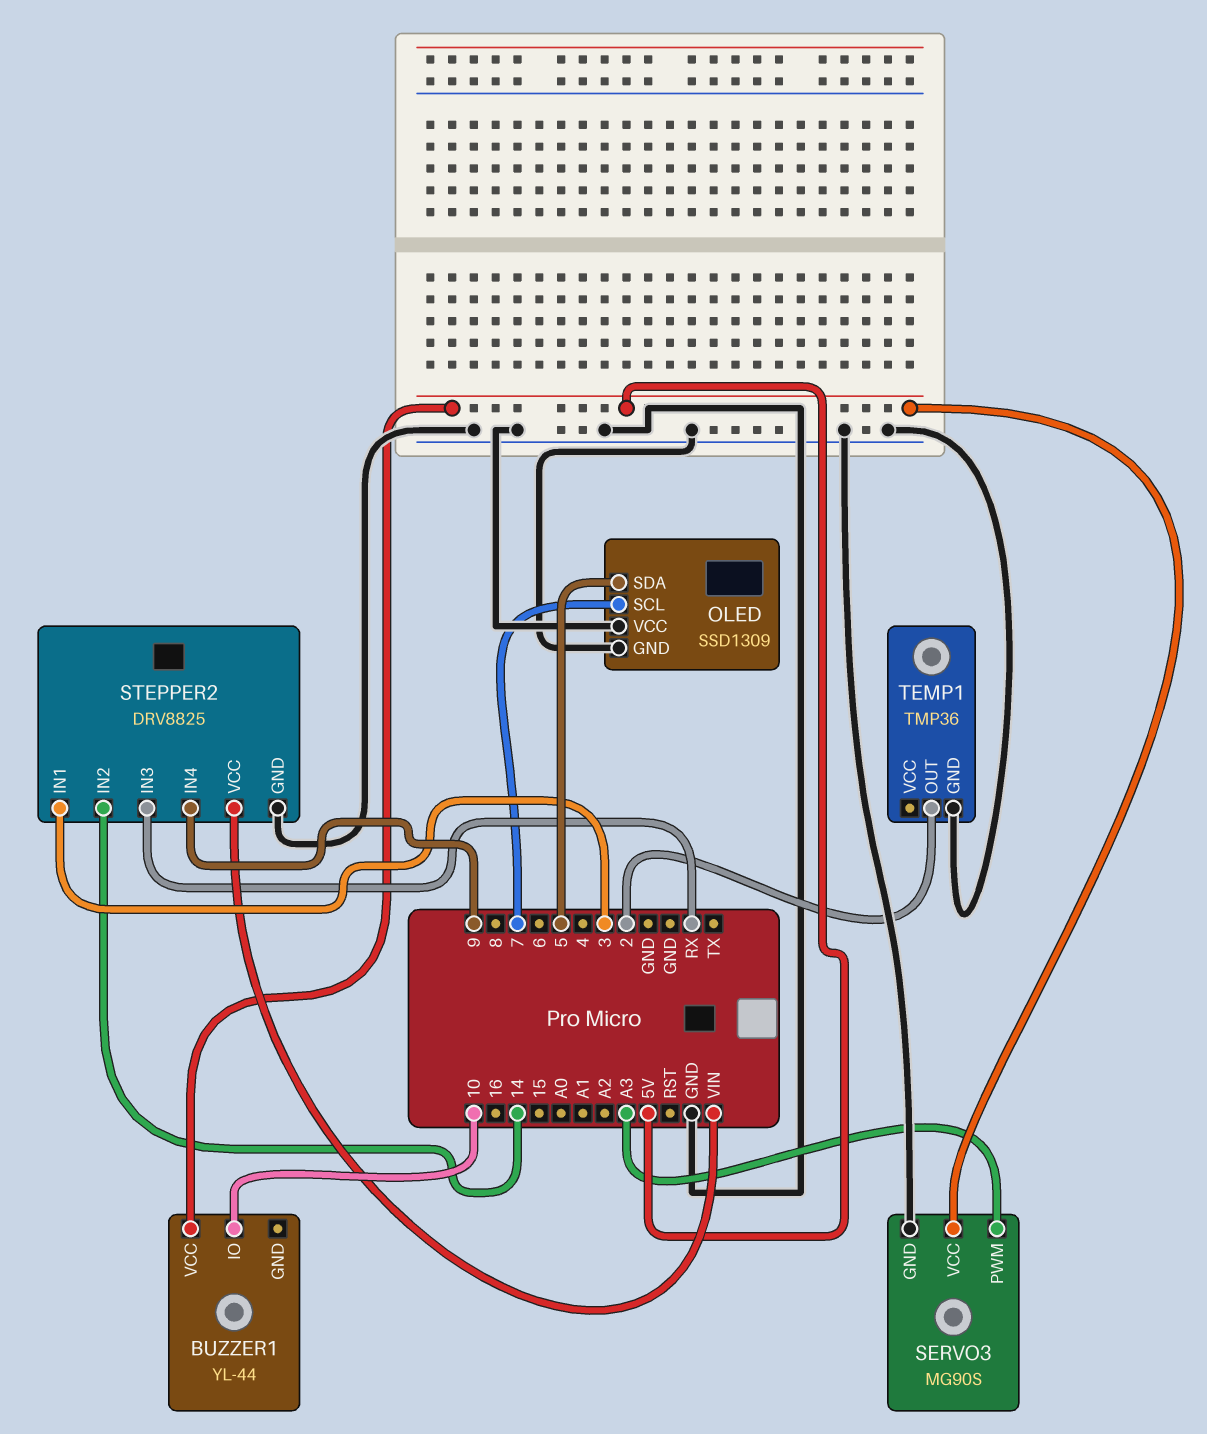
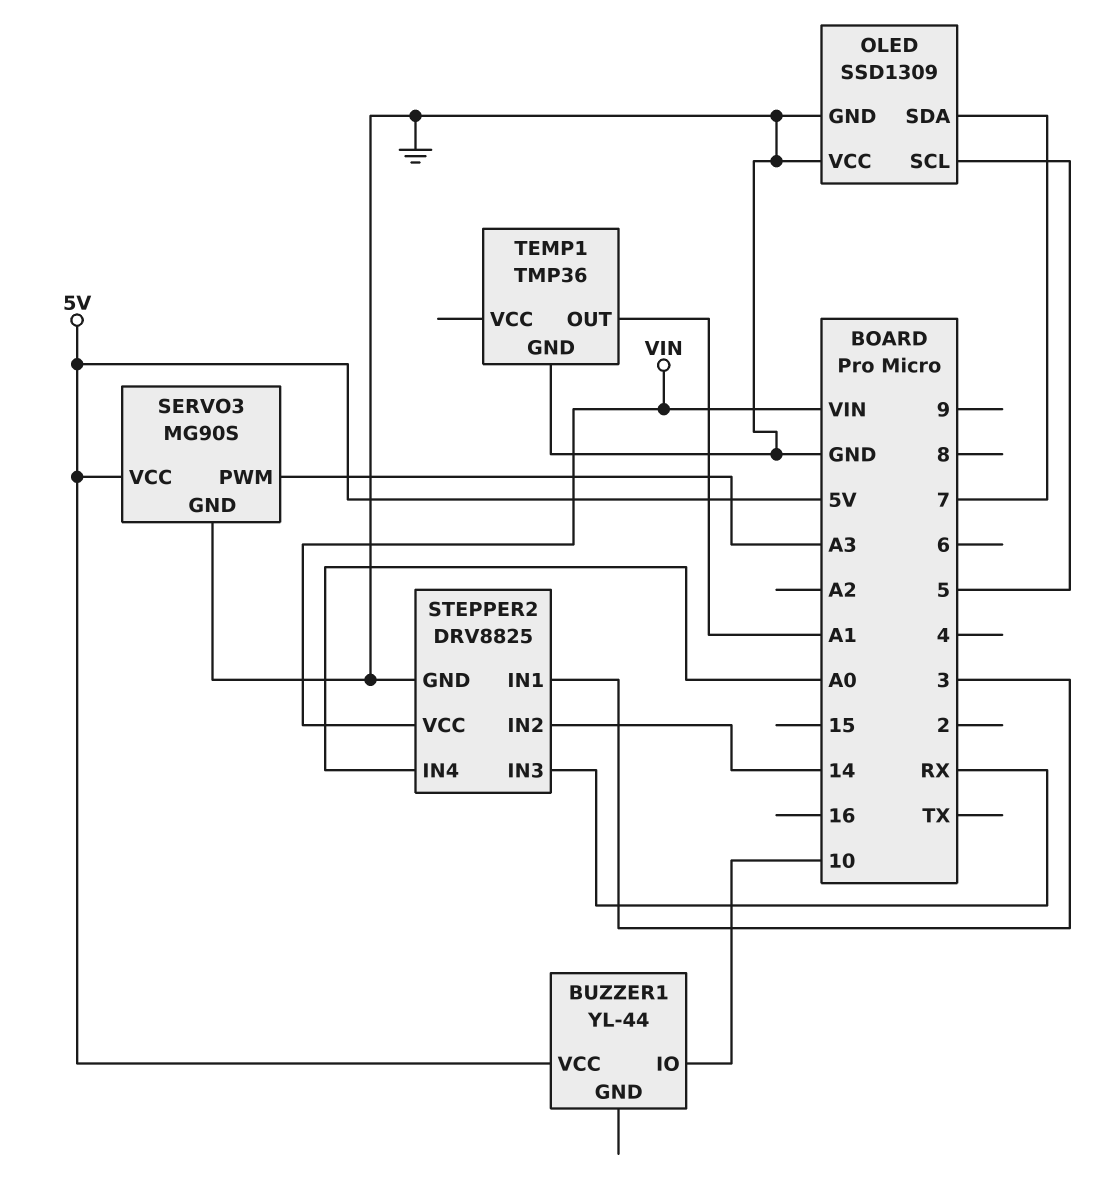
OLED pin SCL: 7 -> 5
OLED pin SDA: 5 -> 7
STEPPER2 pin IN4: 9 -> A0
TEMP1 pin OUT: 2 -> A1

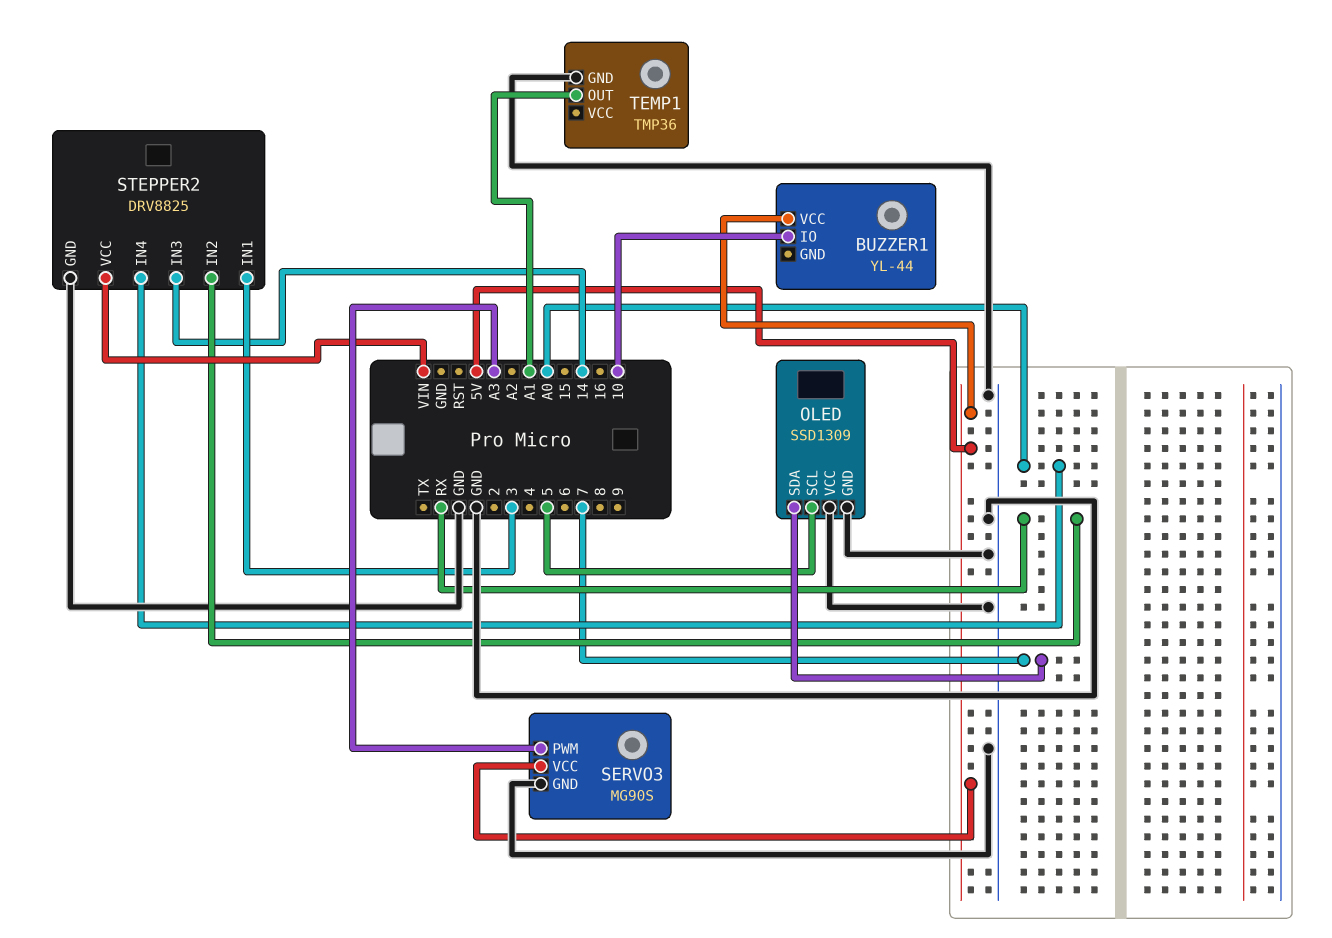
STEPPER2 pin IN2: 14 -> RX
STEPPER2 pin IN3: RX -> 14

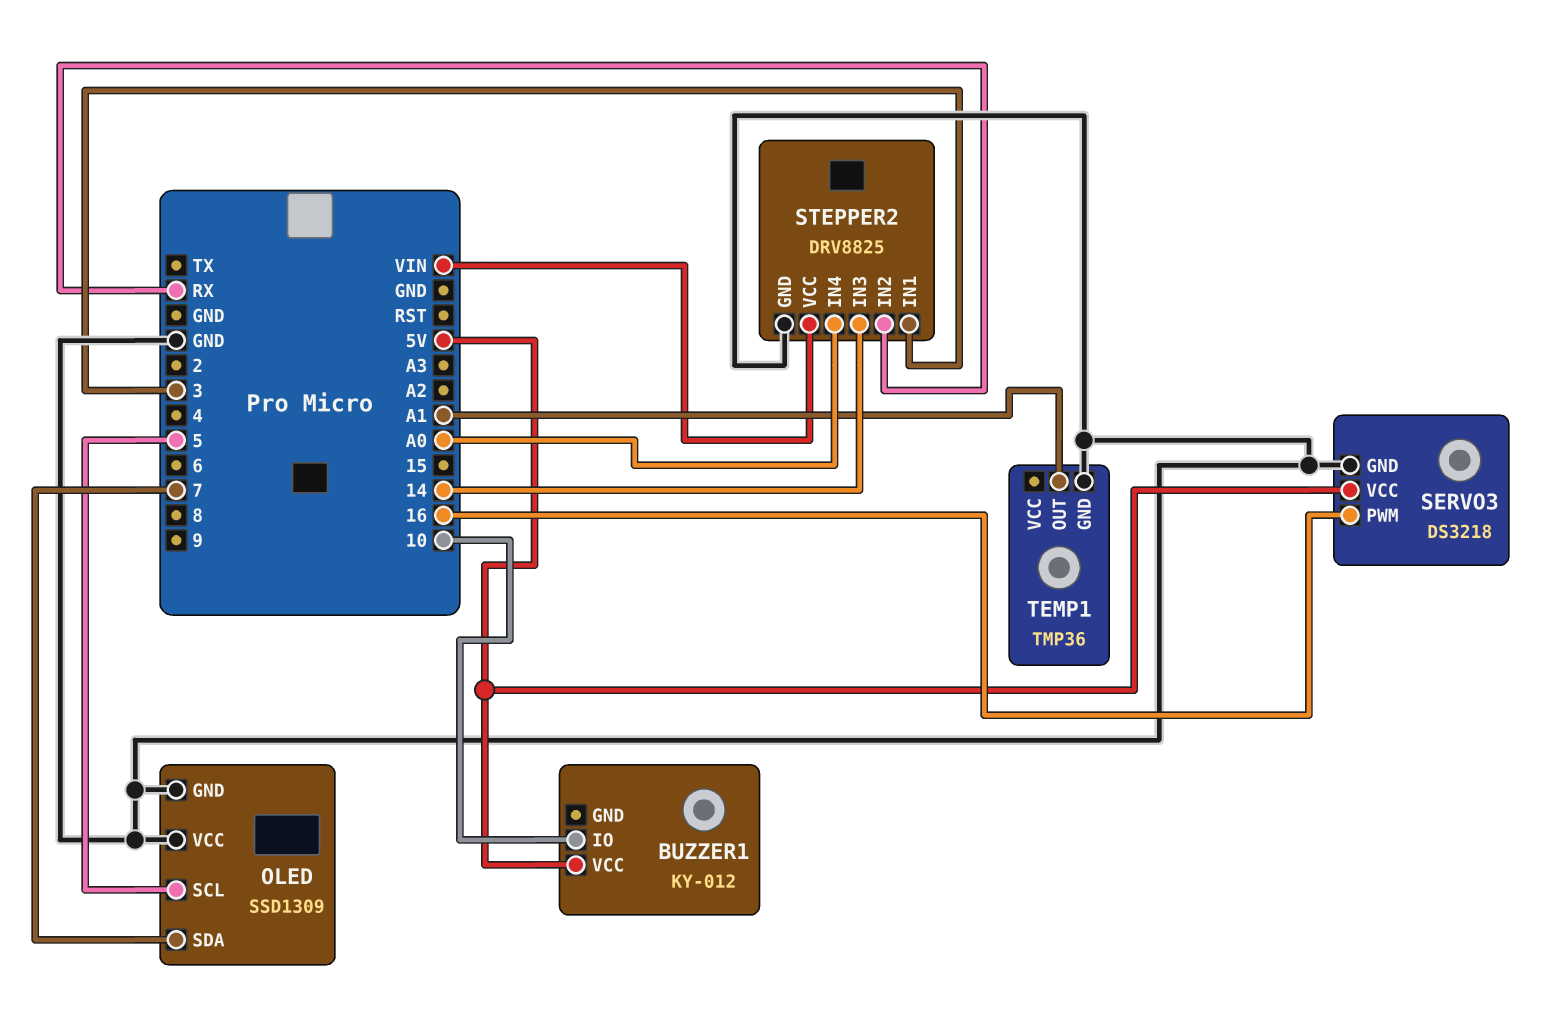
BUZZER1: YL-44 -> KY-012
SERVO3: MG90S -> DS3218
SERVO3 pin PWM: A3 -> 16

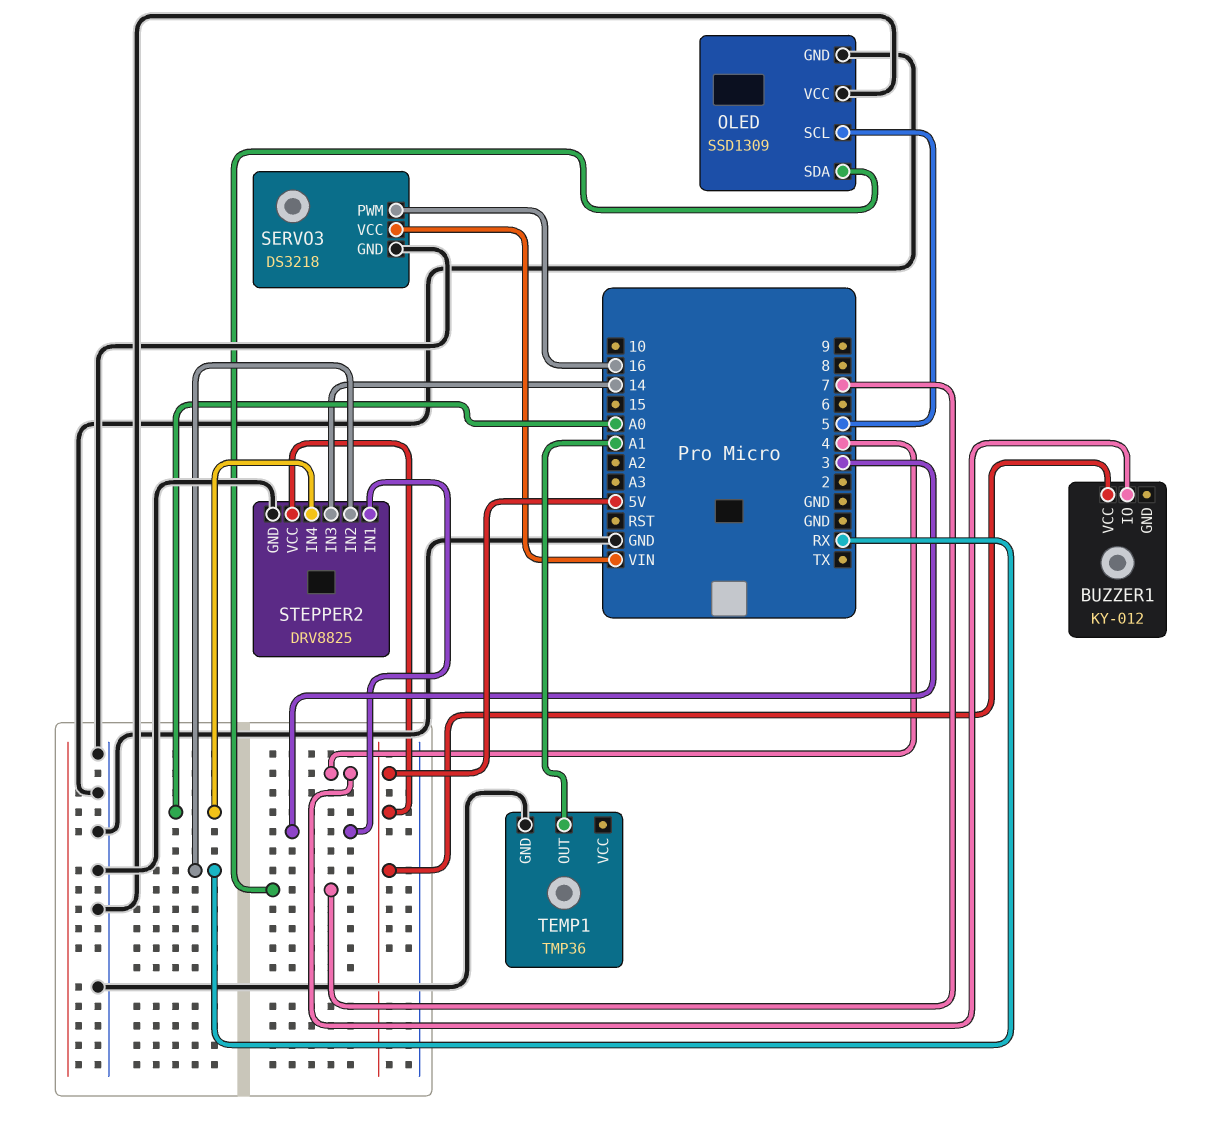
BUZZER1 pin IO: 10 -> 4
SERVO3 pin VCC: 5V -> VIN
STEPPER2 pin VCC: VIN -> 5V

